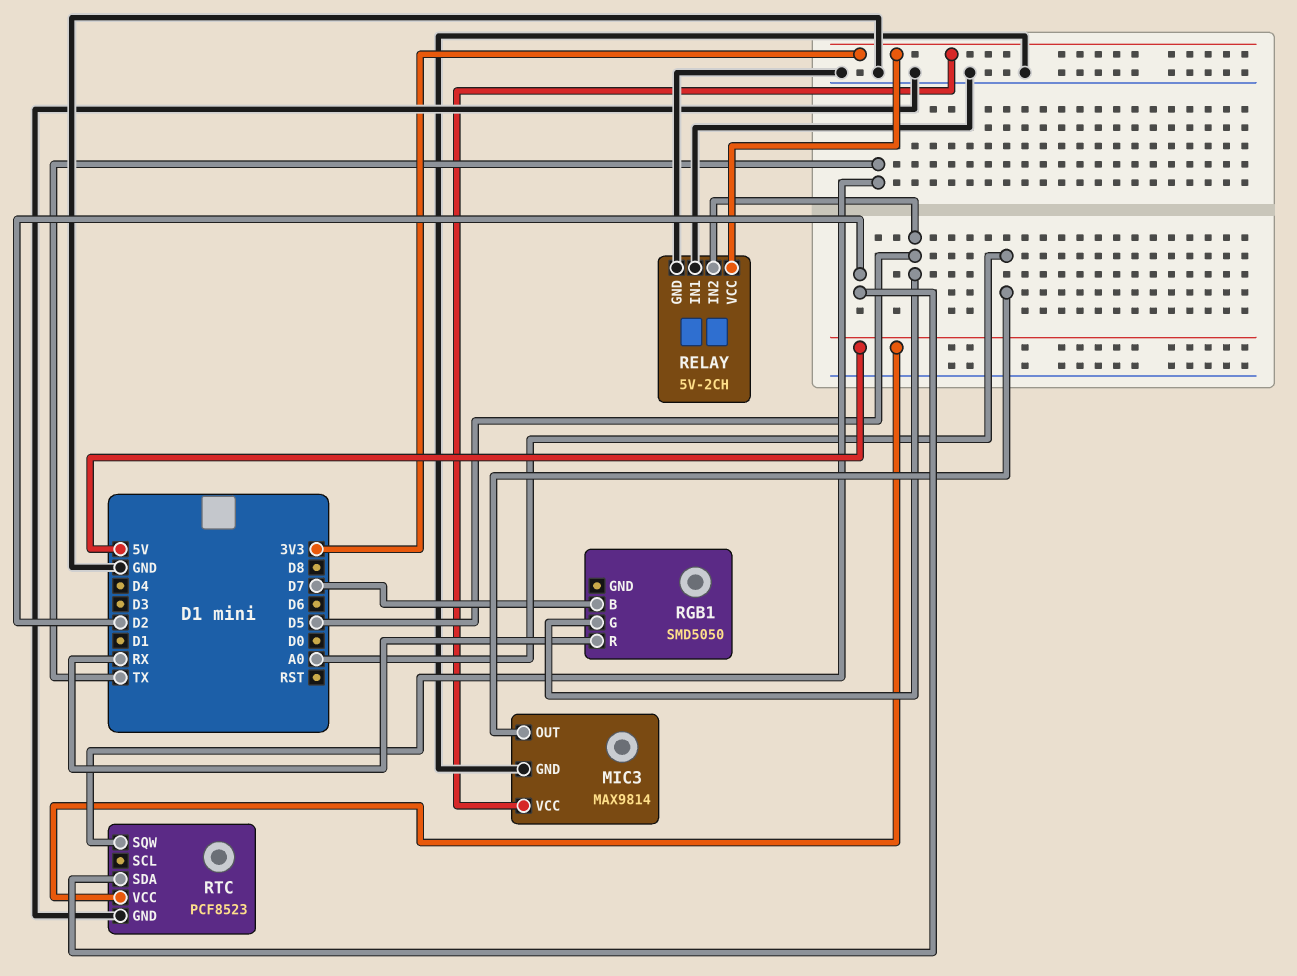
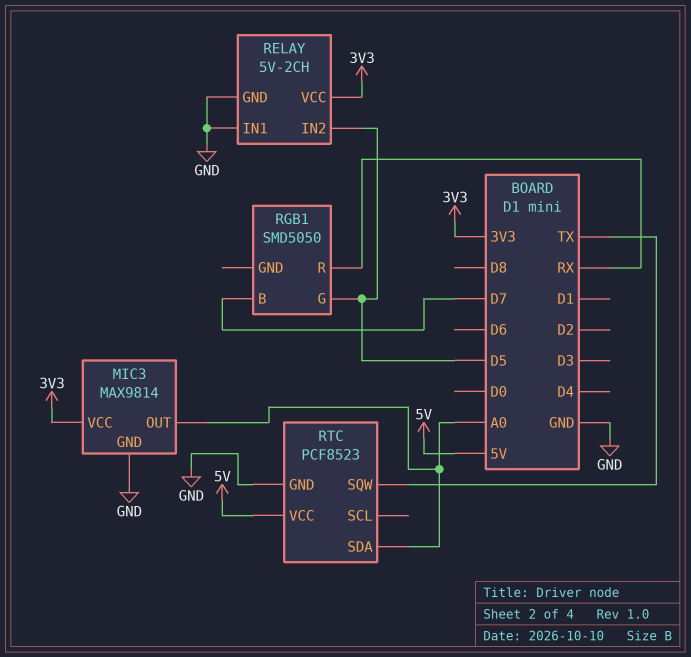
RTC pin SDA: D2 -> A0

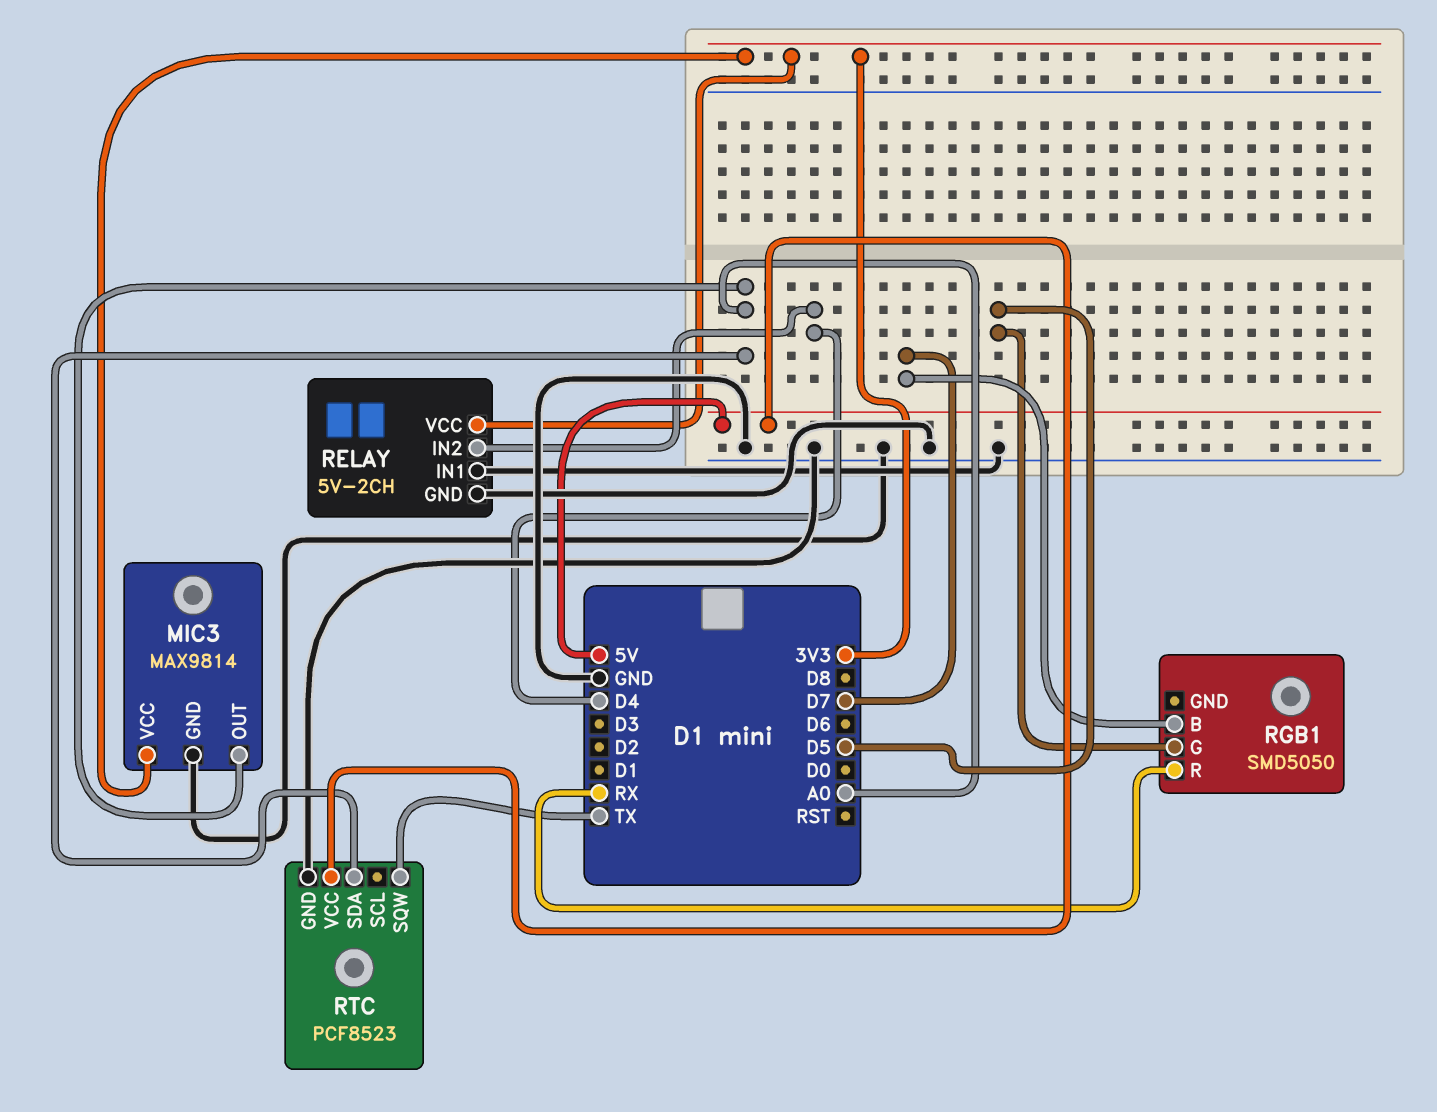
RELAY pin IN2: D5 -> D4

